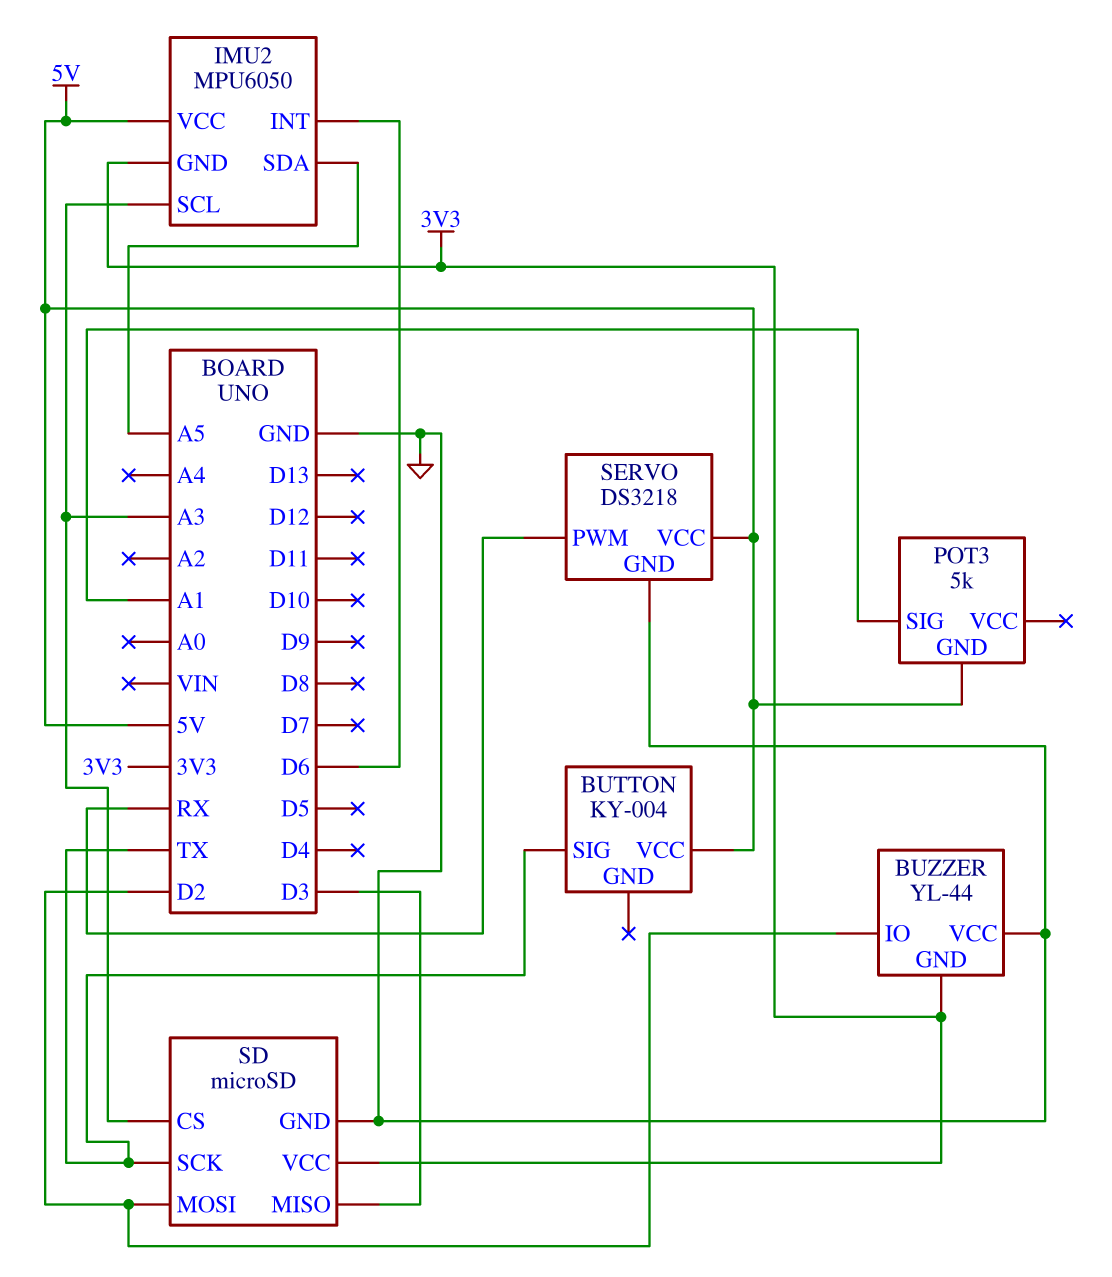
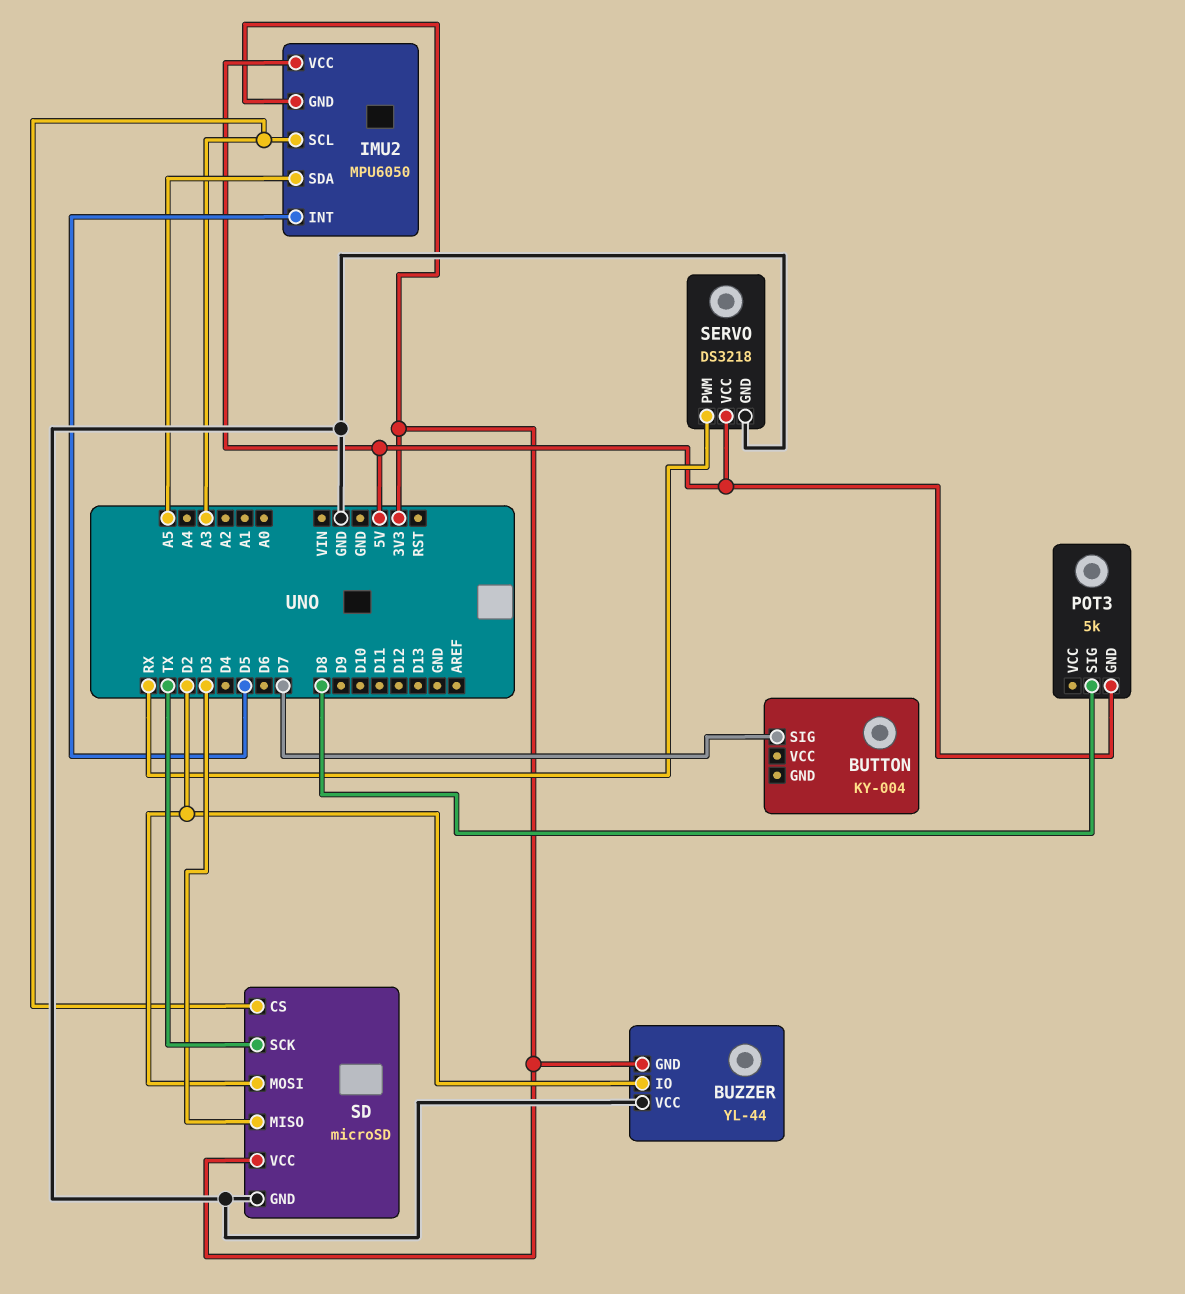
BUTTON pin SIG: TX -> D7
BUTTON pin VCC: 5V -> none
IMU2 pin INT: D6 -> D5
POT3 pin SIG: A1 -> D8

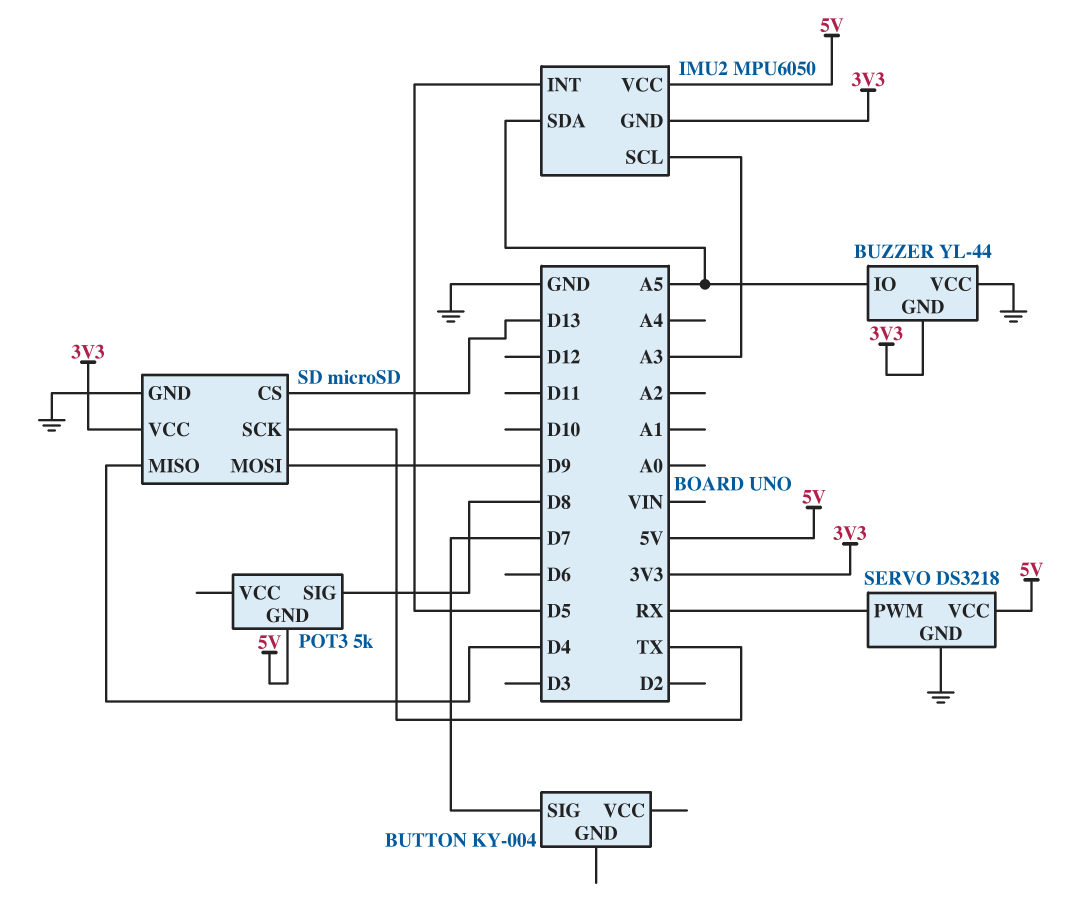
BUZZER pin IO: D2 -> A5
SD pin CS: A3 -> D13
SD pin MISO: D3 -> D4
SD pin MOSI: D2 -> D9

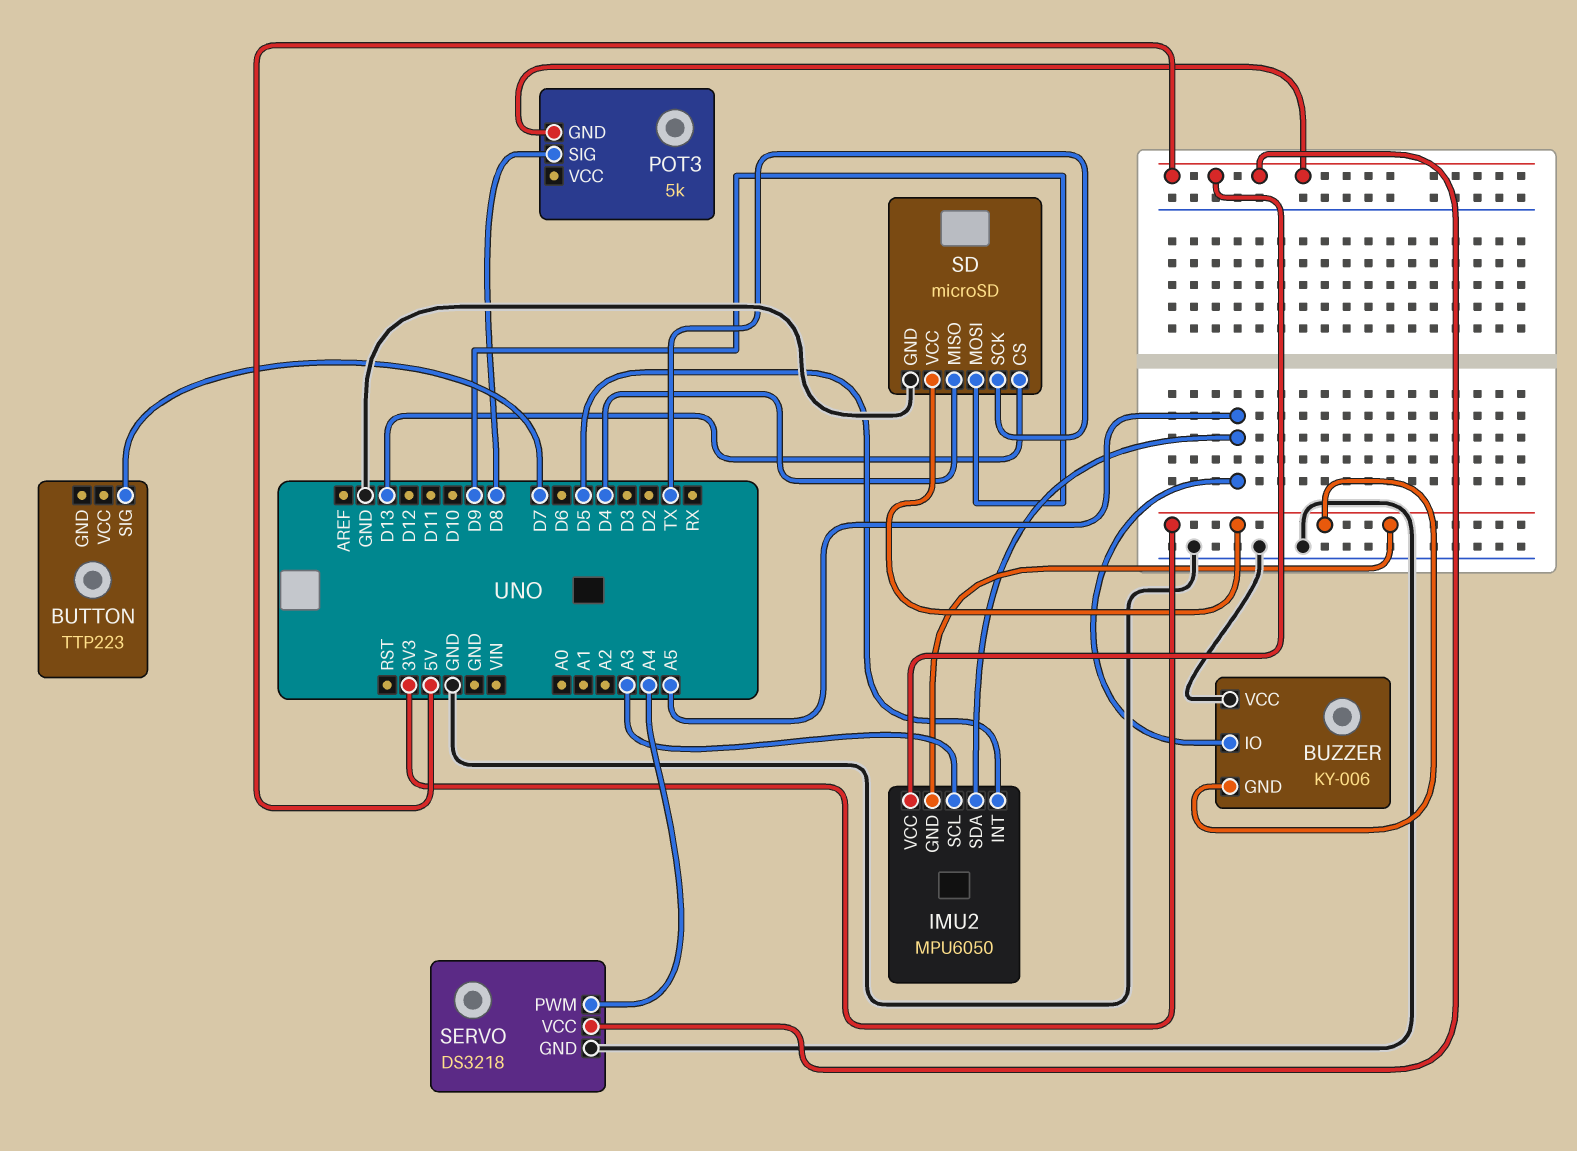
BUTTON: KY-004 -> TTP223
BUZZER: YL-44 -> KY-006
SERVO pin PWM: RX -> A4

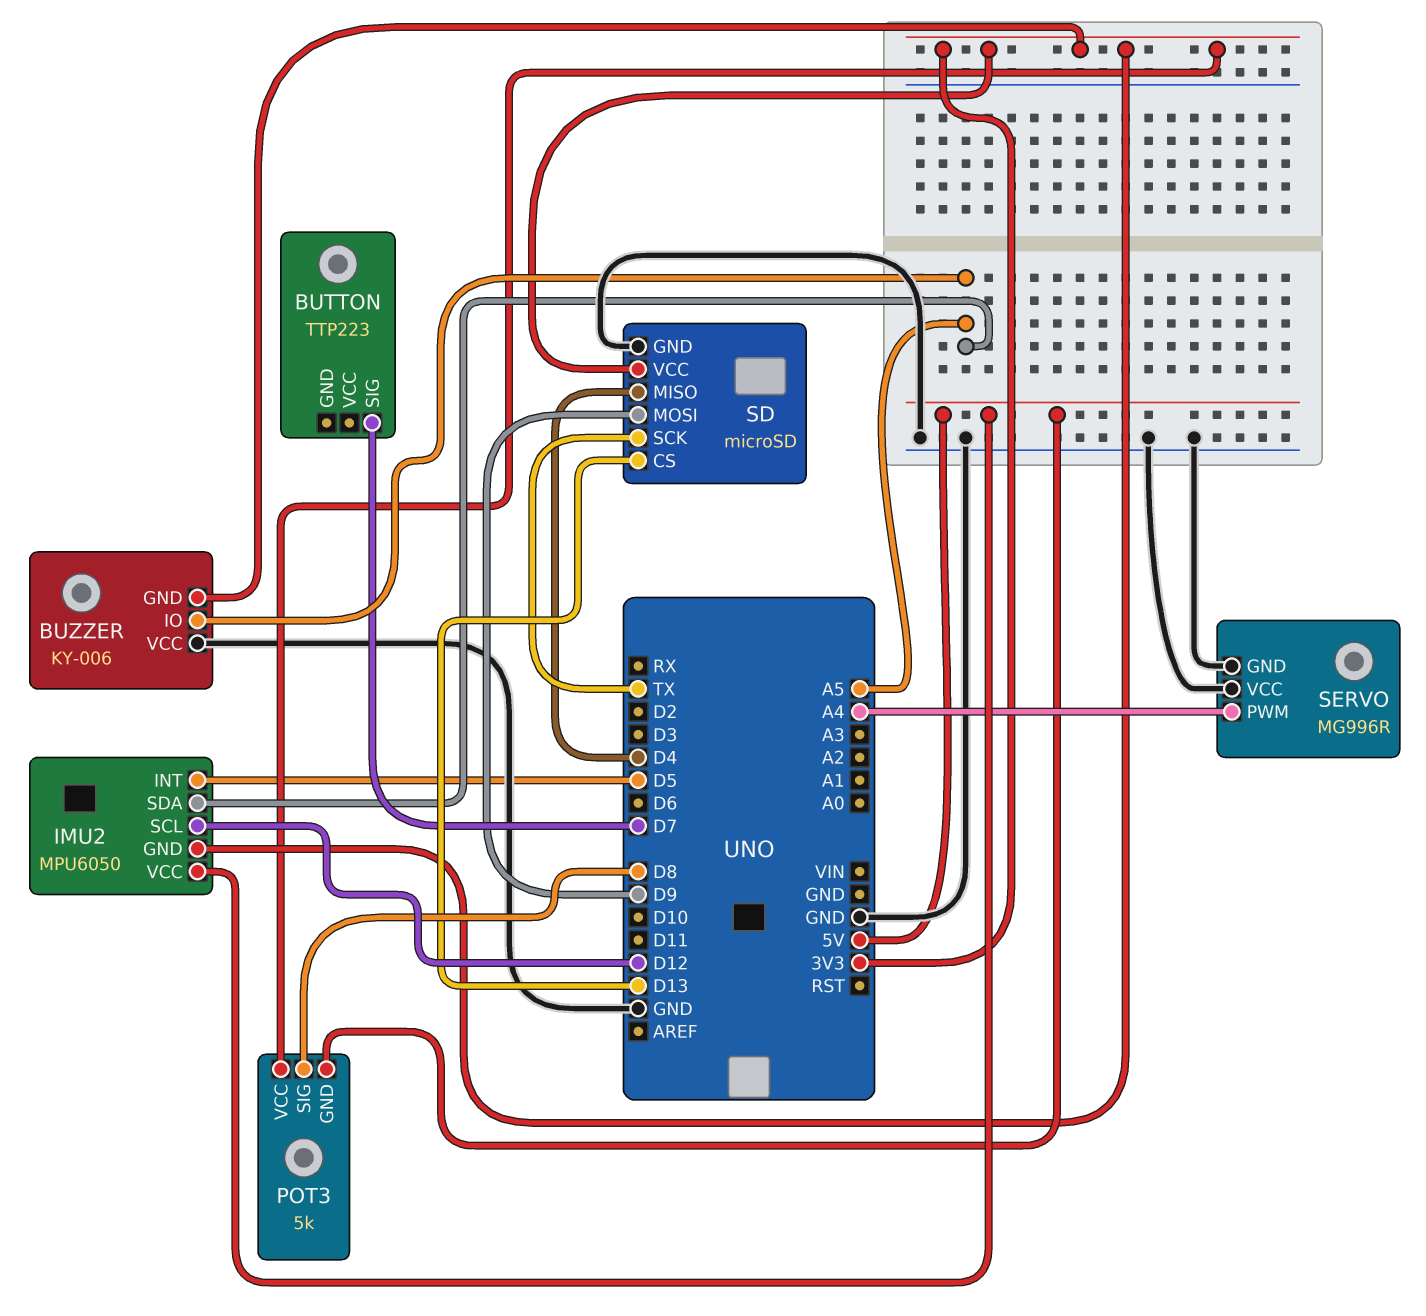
IMU2 pin SCL: A3 -> D12
POT3 pin VCC: none -> 3V3
SERVO: DS3218 -> MG996R
SERVO pin VCC: 5V -> GND

